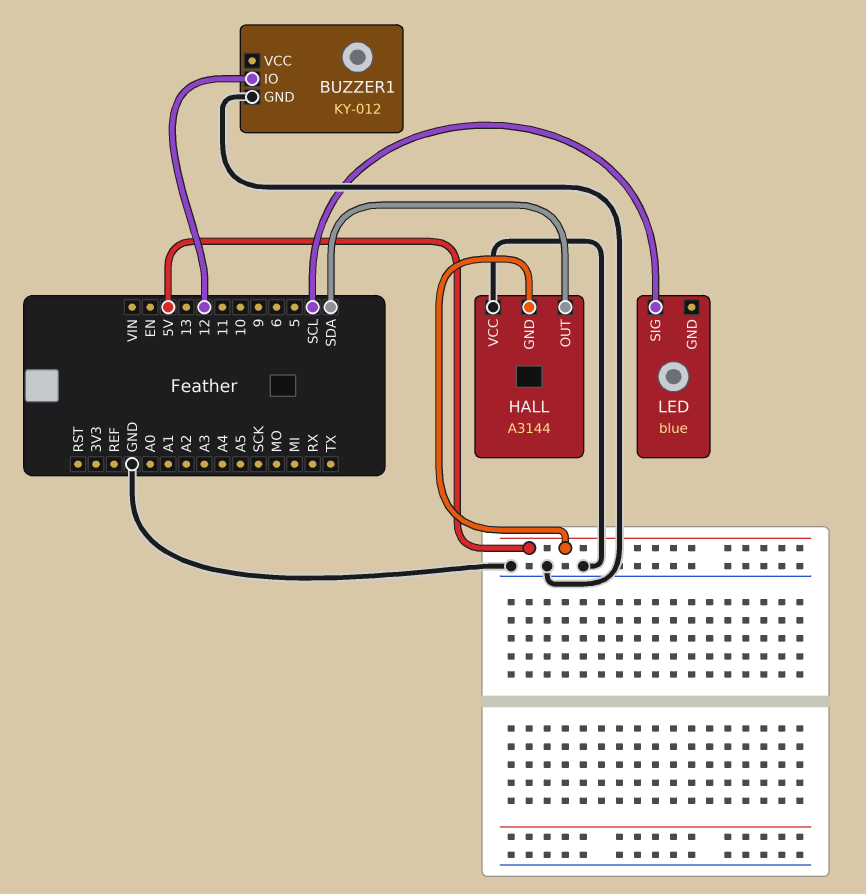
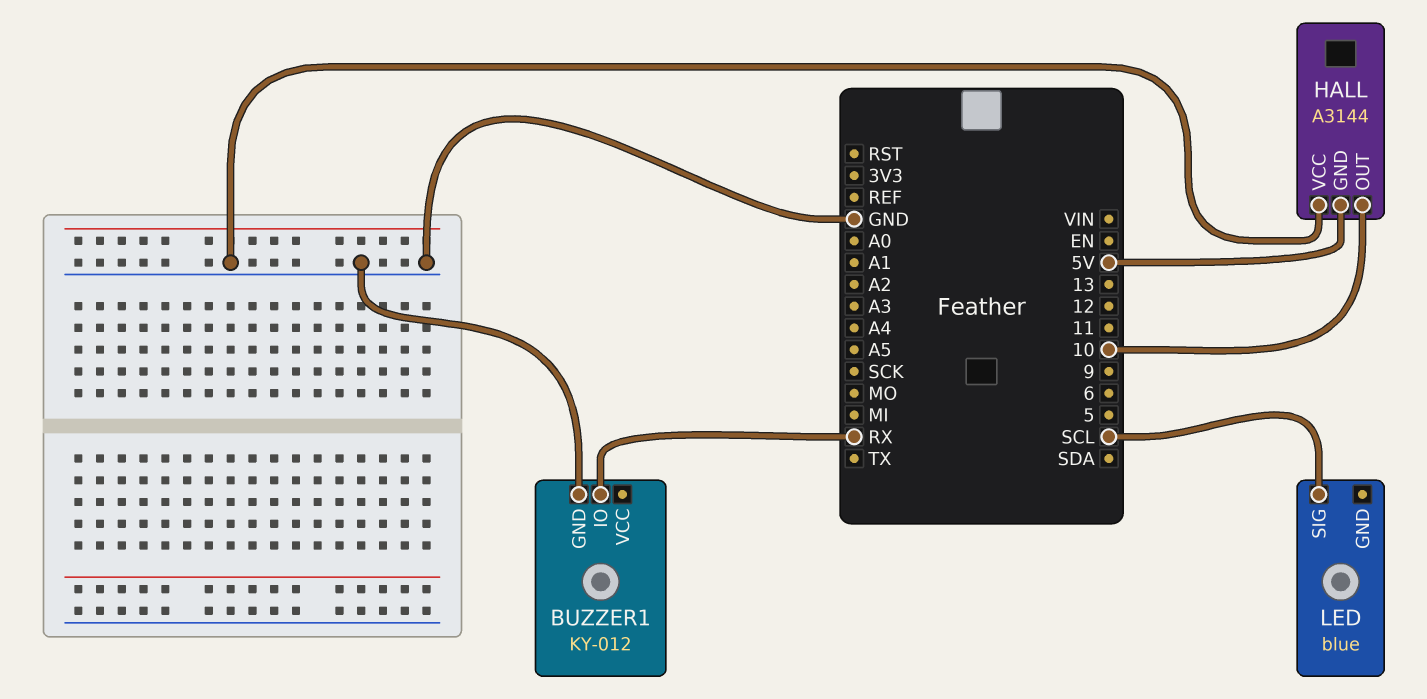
BUZZER1 pin IO: 12 -> RX
HALL pin OUT: SDA -> 10

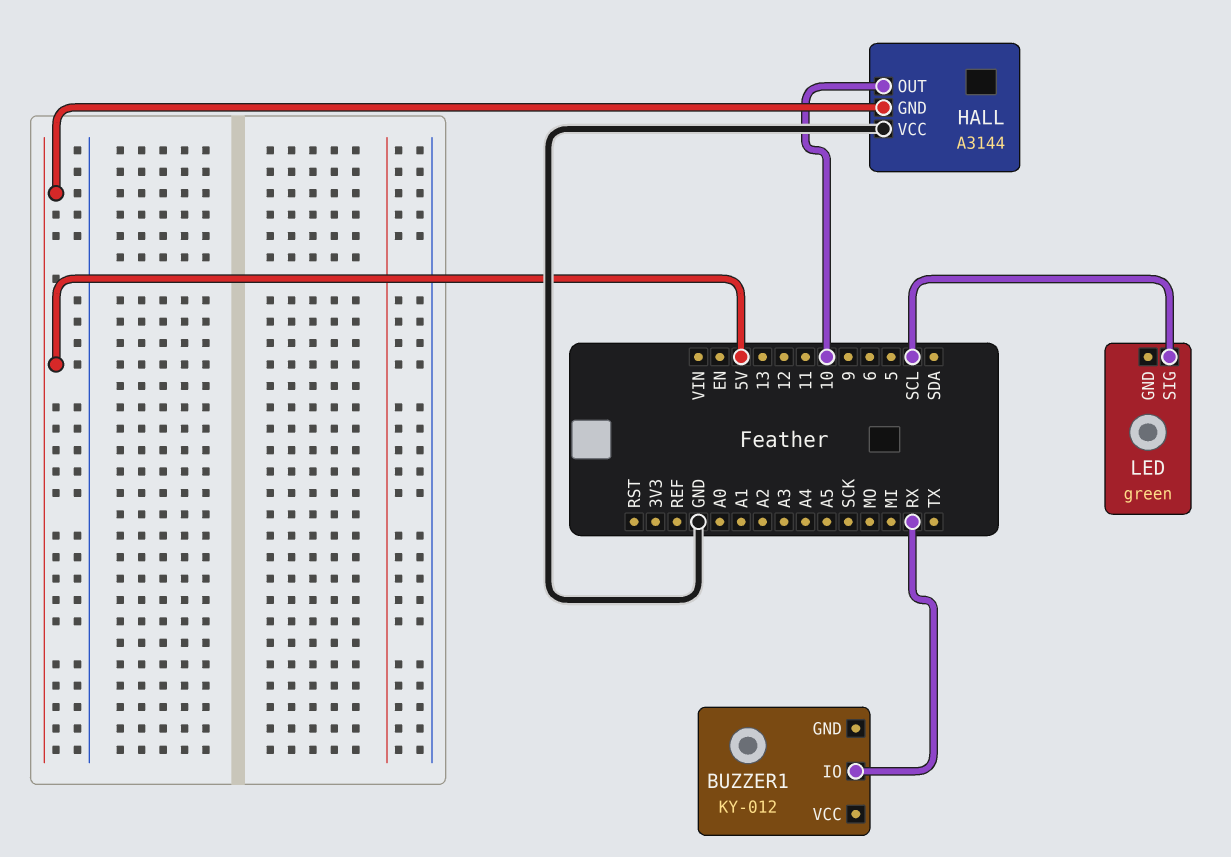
BUZZER1 pin GND: GND -> none
LED: blue -> green

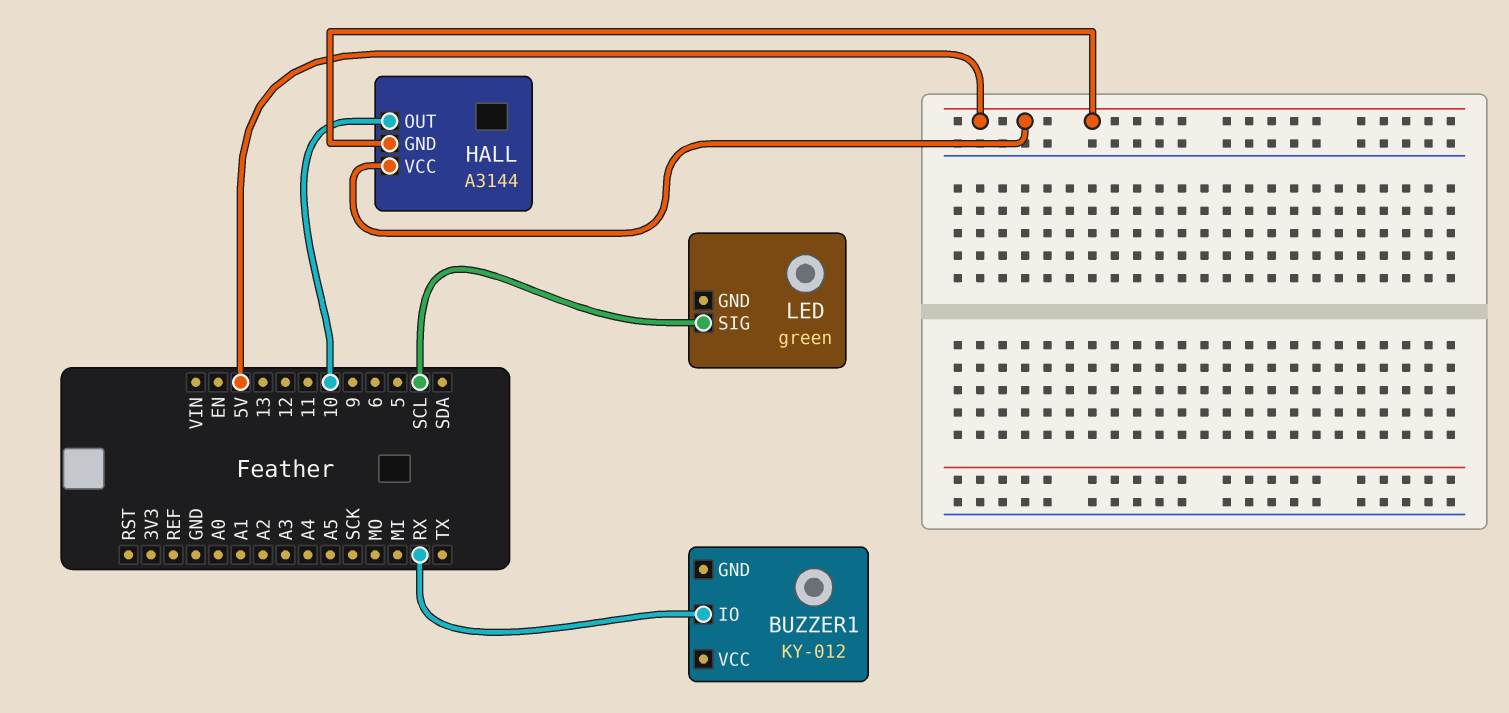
HALL pin VCC: GND -> 5V

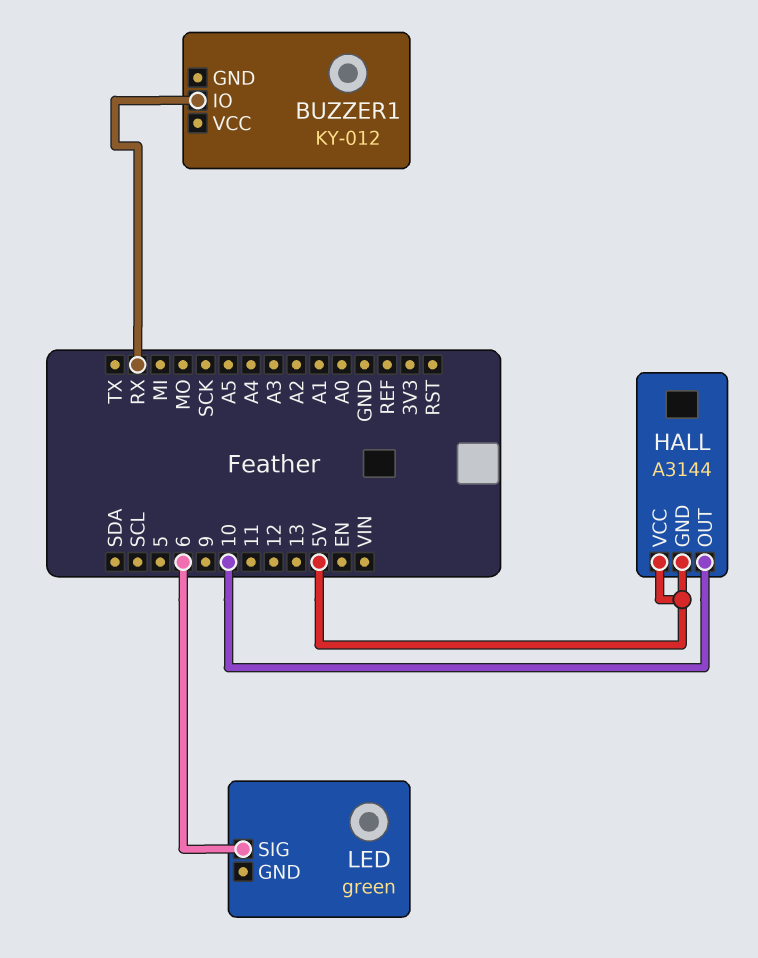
LED pin SIG: SCL -> 6

